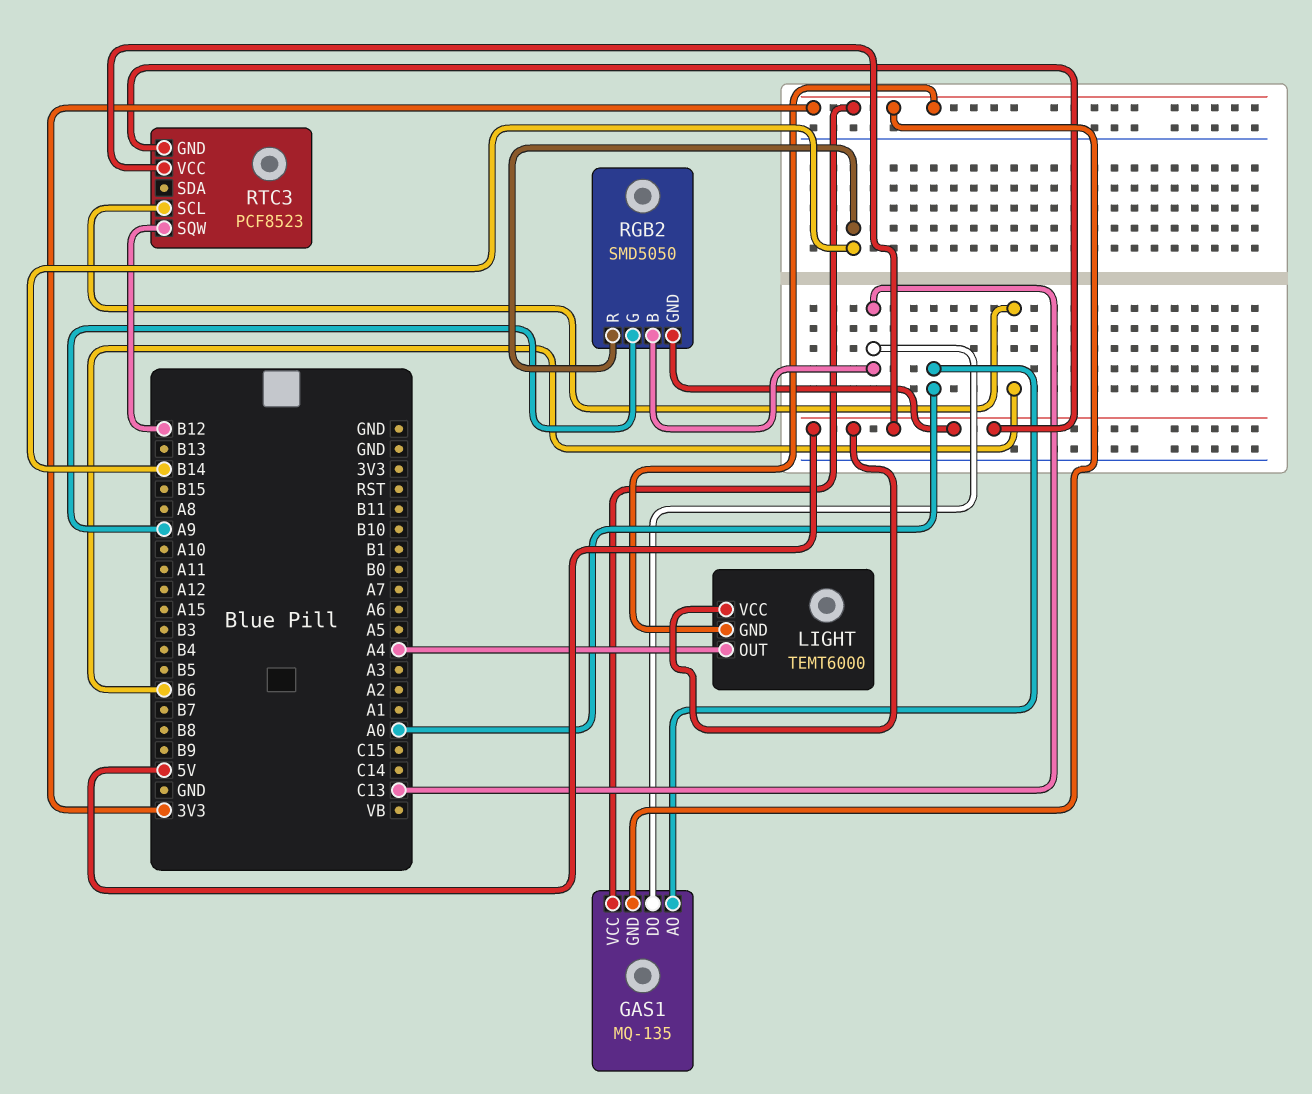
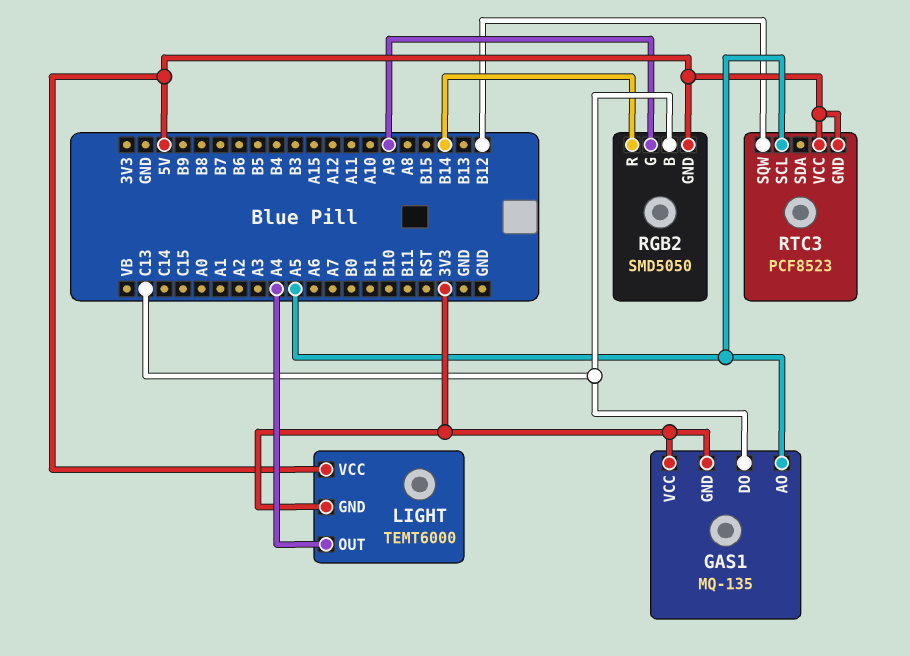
GAS1 pin AO: A0 -> A5
RTC3 pin SCL: B6 -> A5

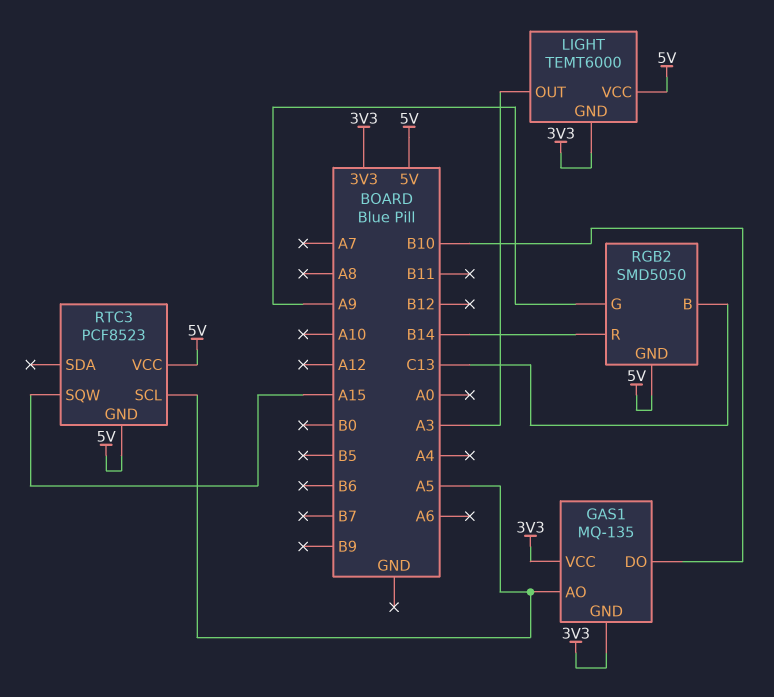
GAS1 pin DO: C13 -> B10
LIGHT pin OUT: A4 -> A3
RTC3 pin SQW: B12 -> A15

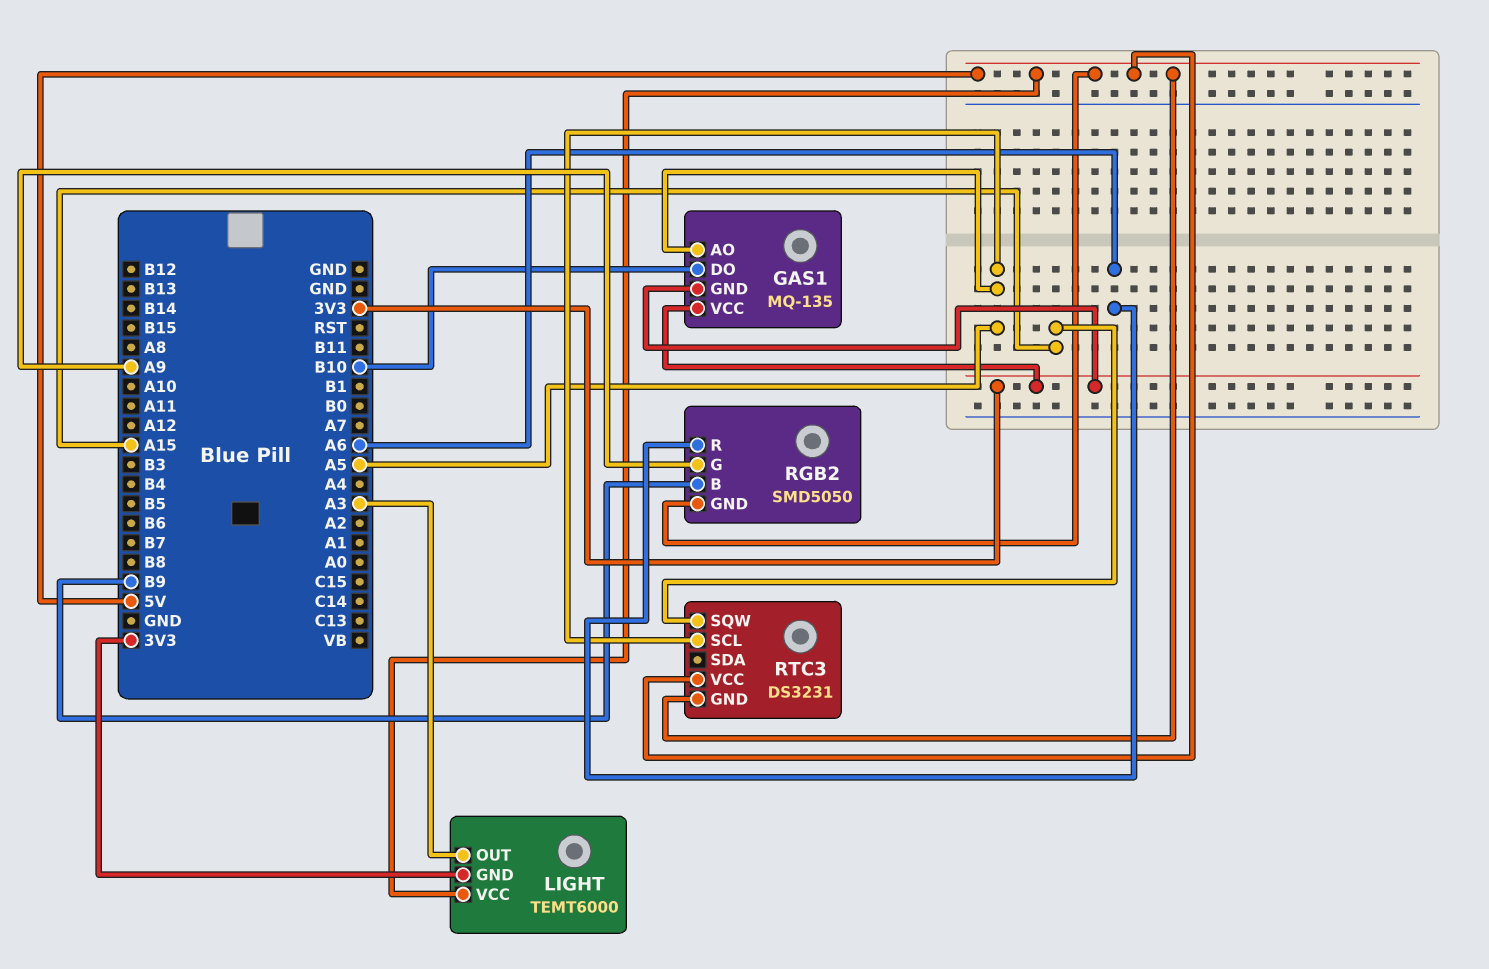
RGB2 pin B: C13 -> B9
RGB2 pin R: B14 -> A6
RTC3: PCF8523 -> DS3231

